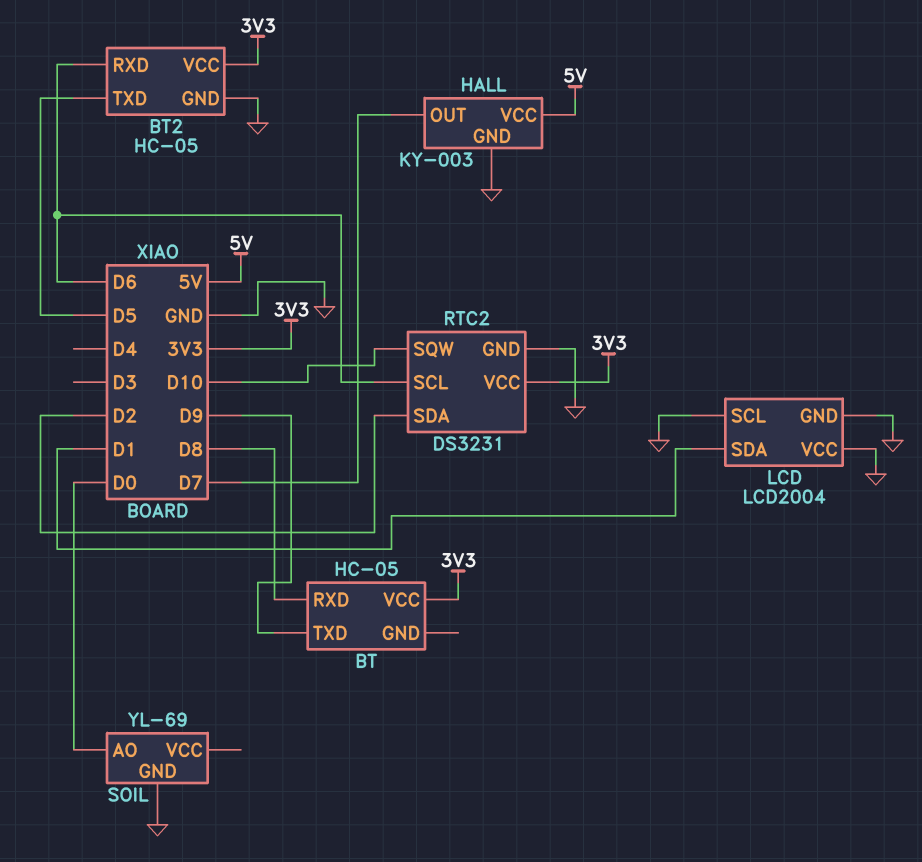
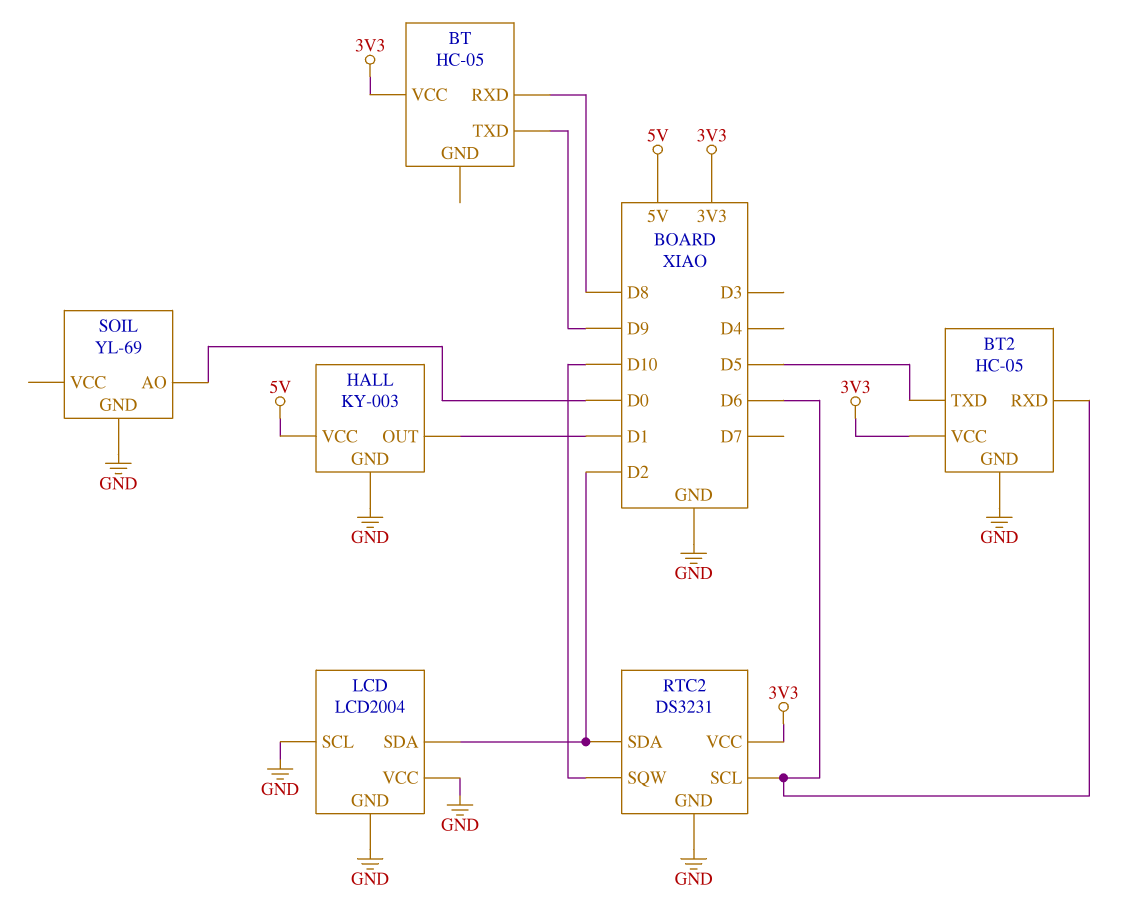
HALL pin OUT: D7 -> D1
LCD pin SDA: D1 -> D2

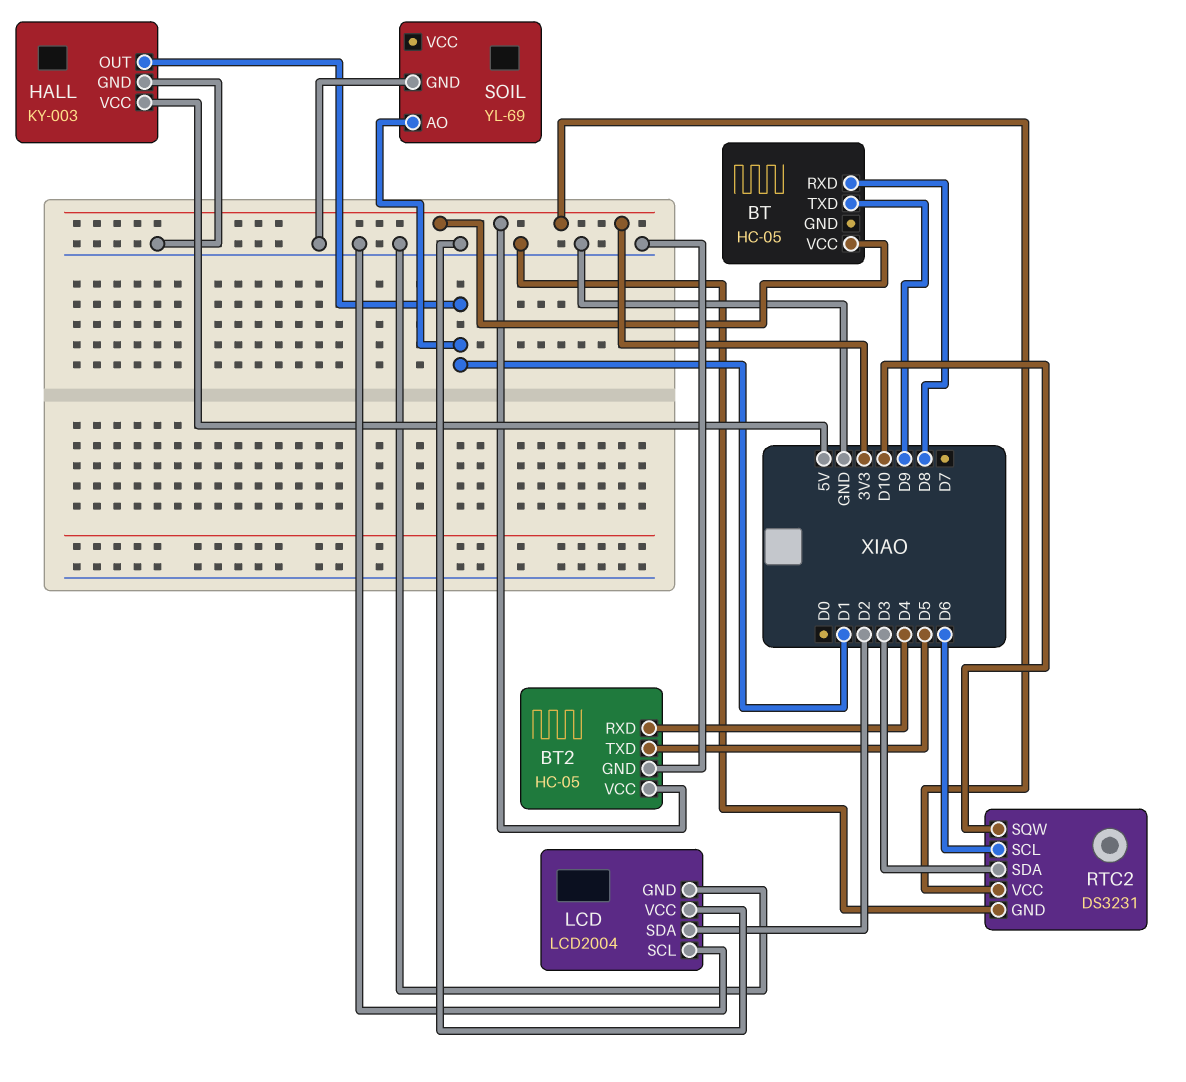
BT2 pin RXD: D6 -> D4
RTC2 pin SDA: D2 -> D3
SOIL pin AO: D0 -> D1

